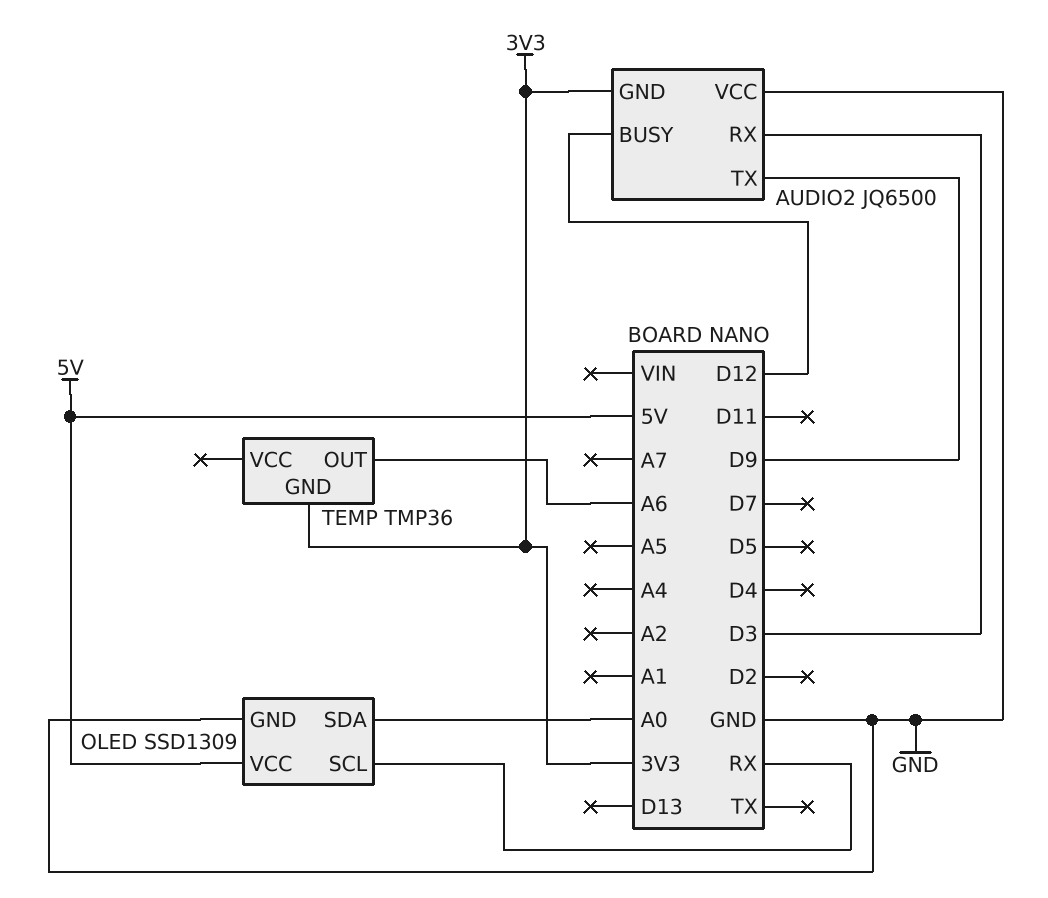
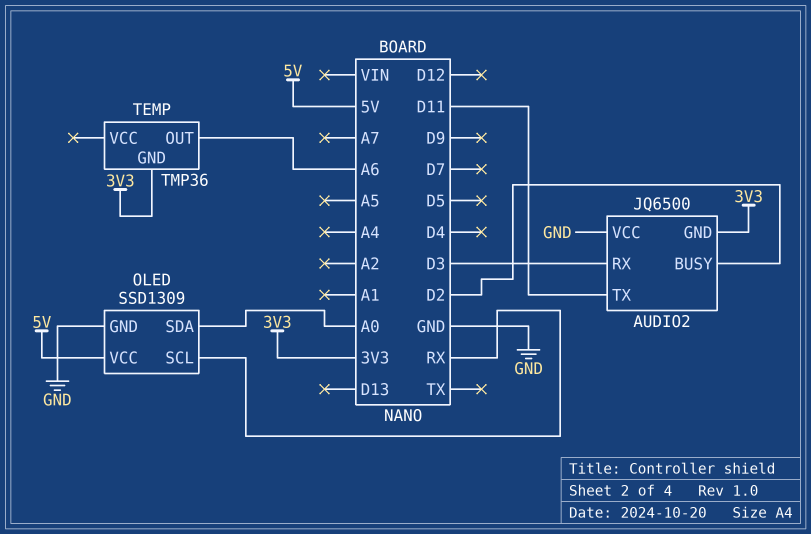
AUDIO2 pin BUSY: D12 -> D2
AUDIO2 pin TX: D9 -> D11

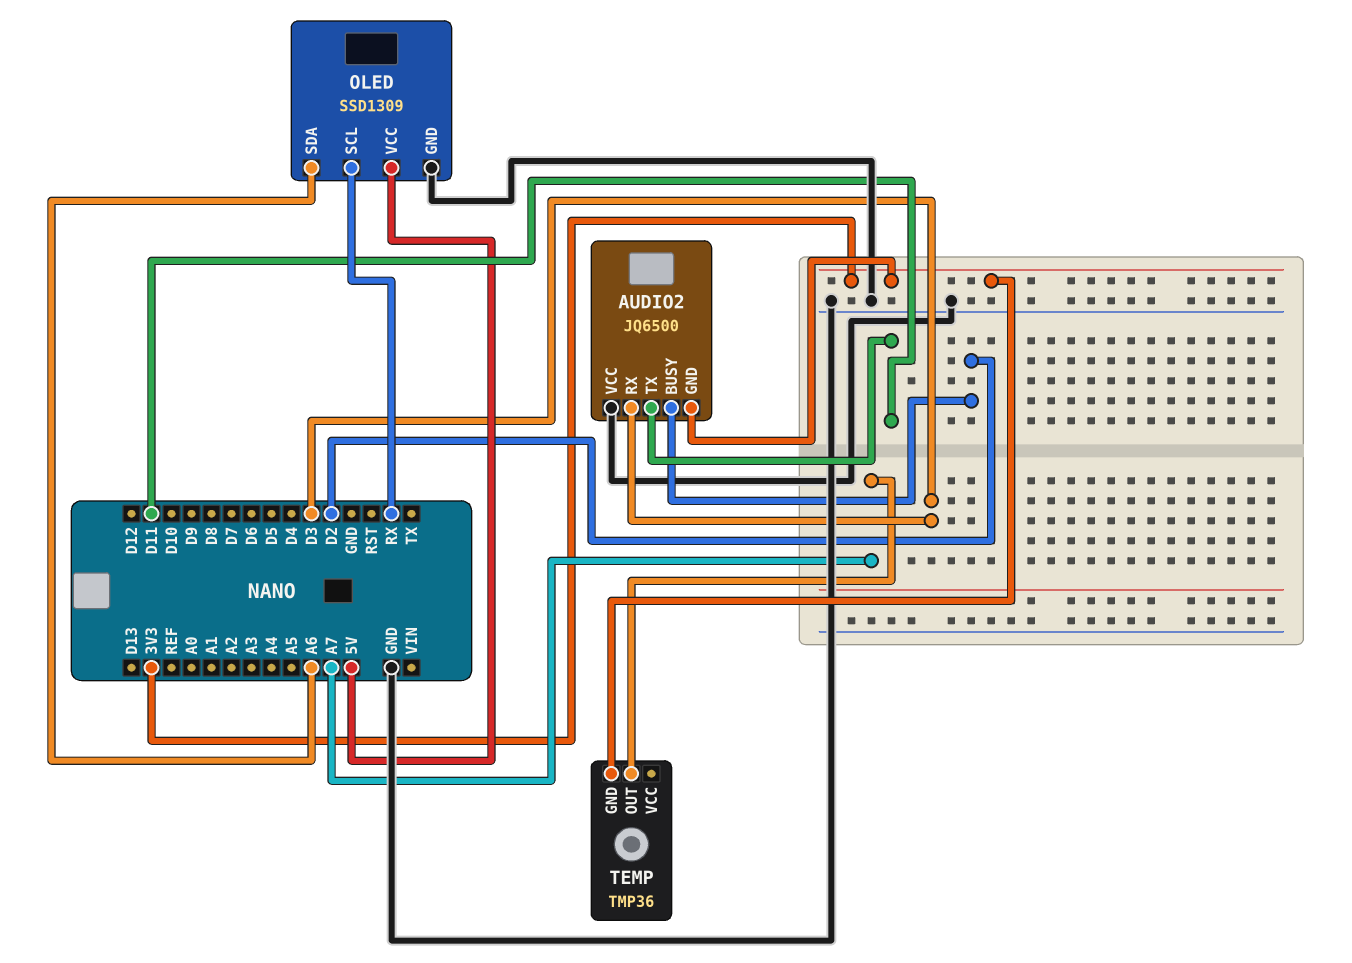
OLED pin SDA: A0 -> A6
TEMP pin OUT: A6 -> A7

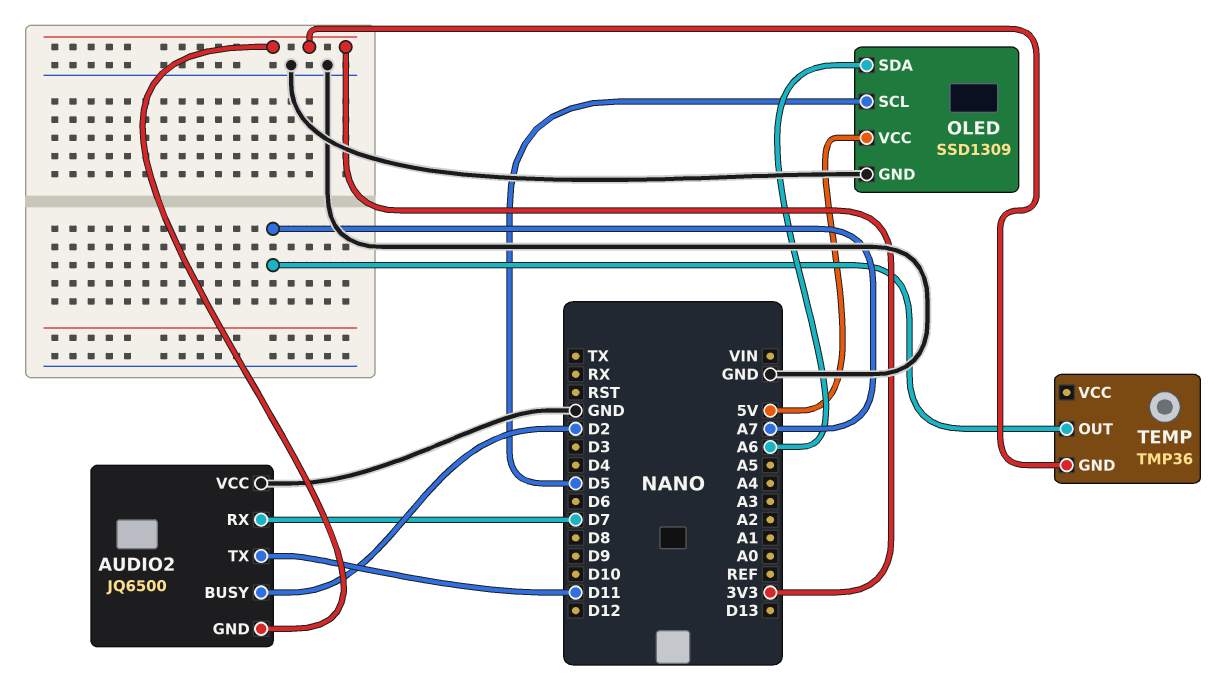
AUDIO2 pin RX: D3 -> D7
OLED pin SCL: RX -> D5

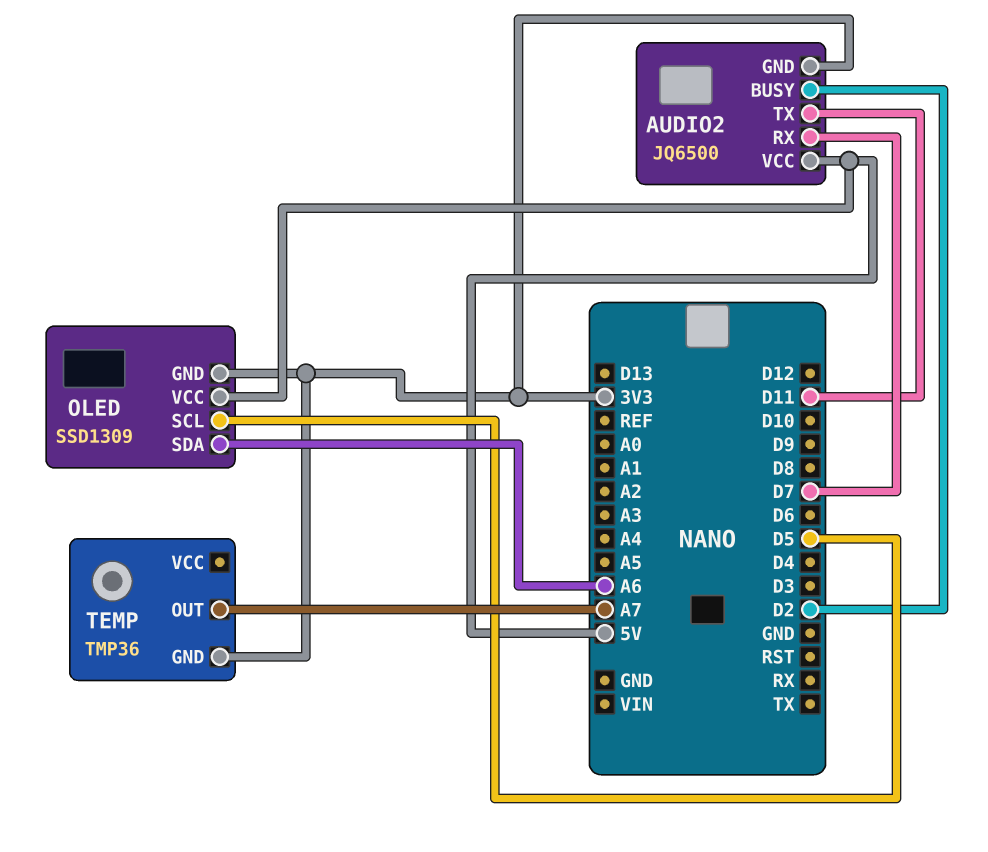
AUDIO2 pin VCC: GND -> 5V
OLED pin GND: GND -> 3V3

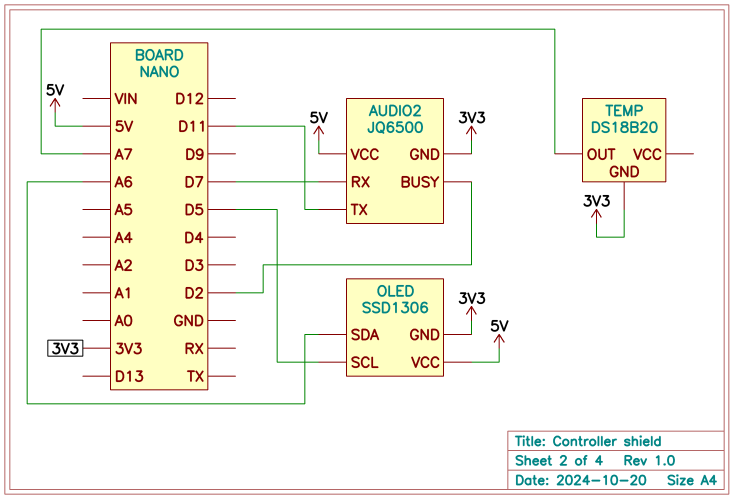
OLED: SSD1309 -> SSD1306
TEMP: TMP36 -> DS18B20

